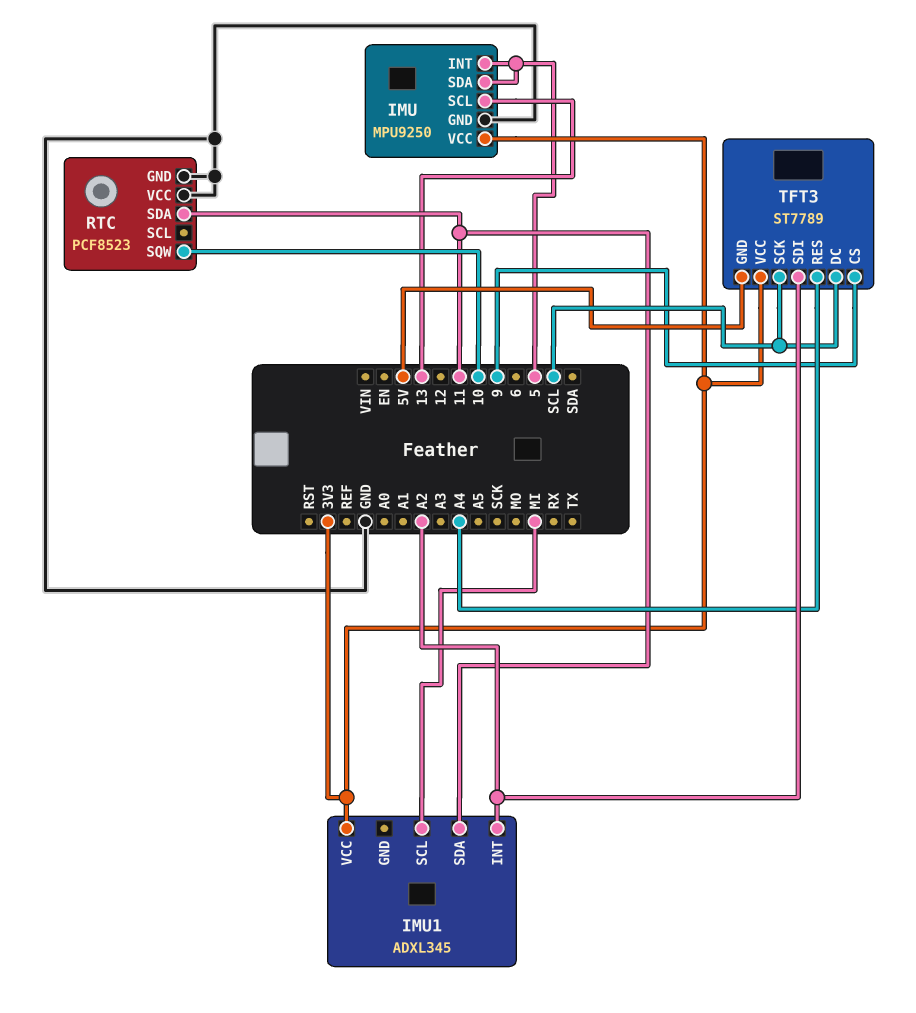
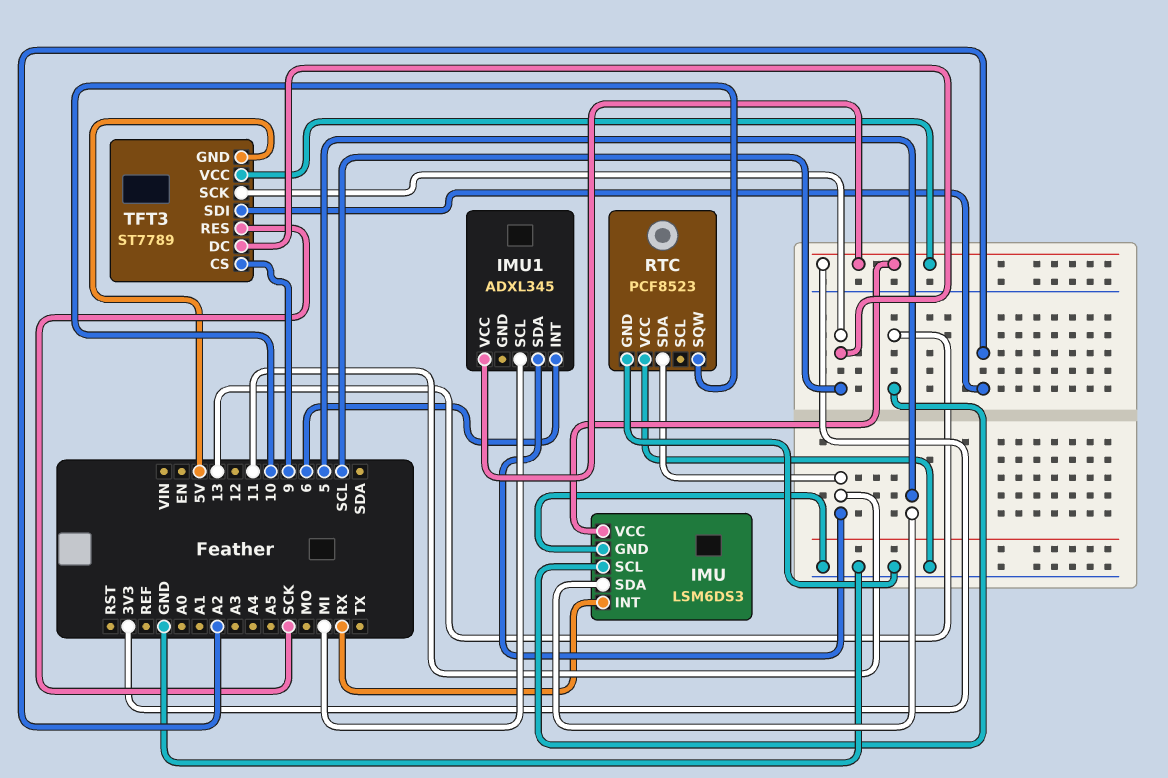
IMU: MPU9250 -> LSM6DS3
IMU pin INT: 5 -> RX
IMU1 pin INT: A2 -> 6
TFT3 pin RES: A4 -> SCK

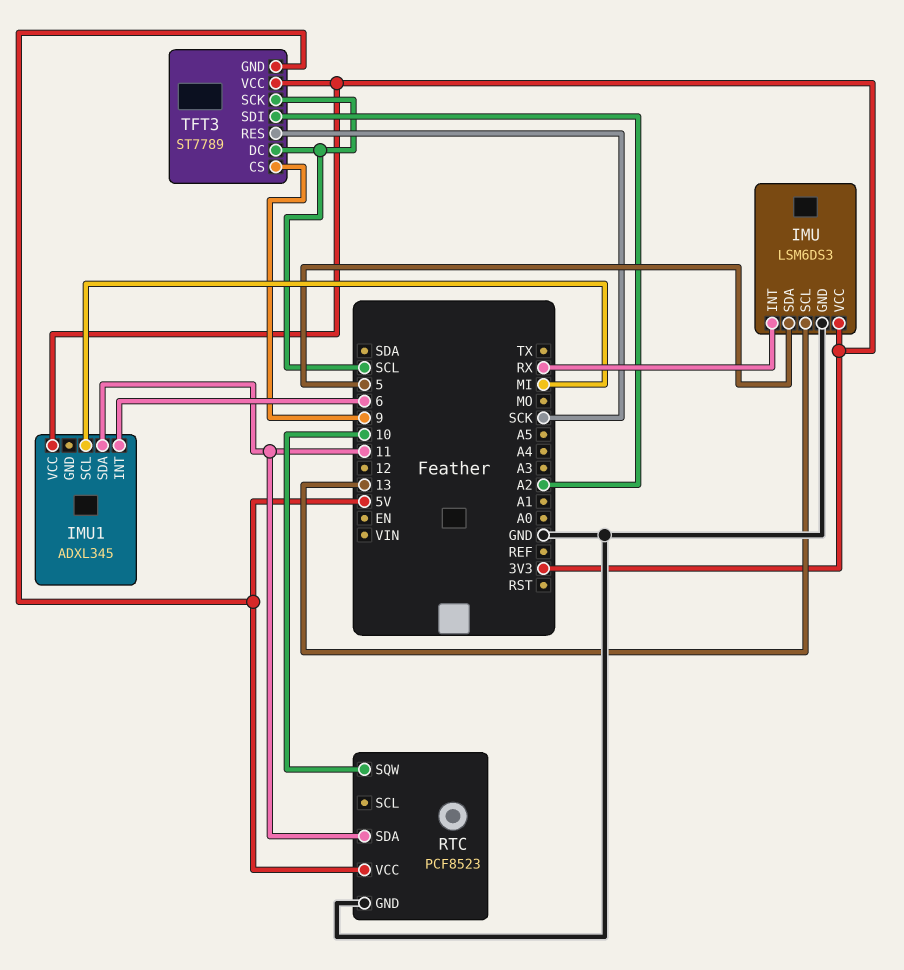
RTC pin VCC: GND -> 5V

